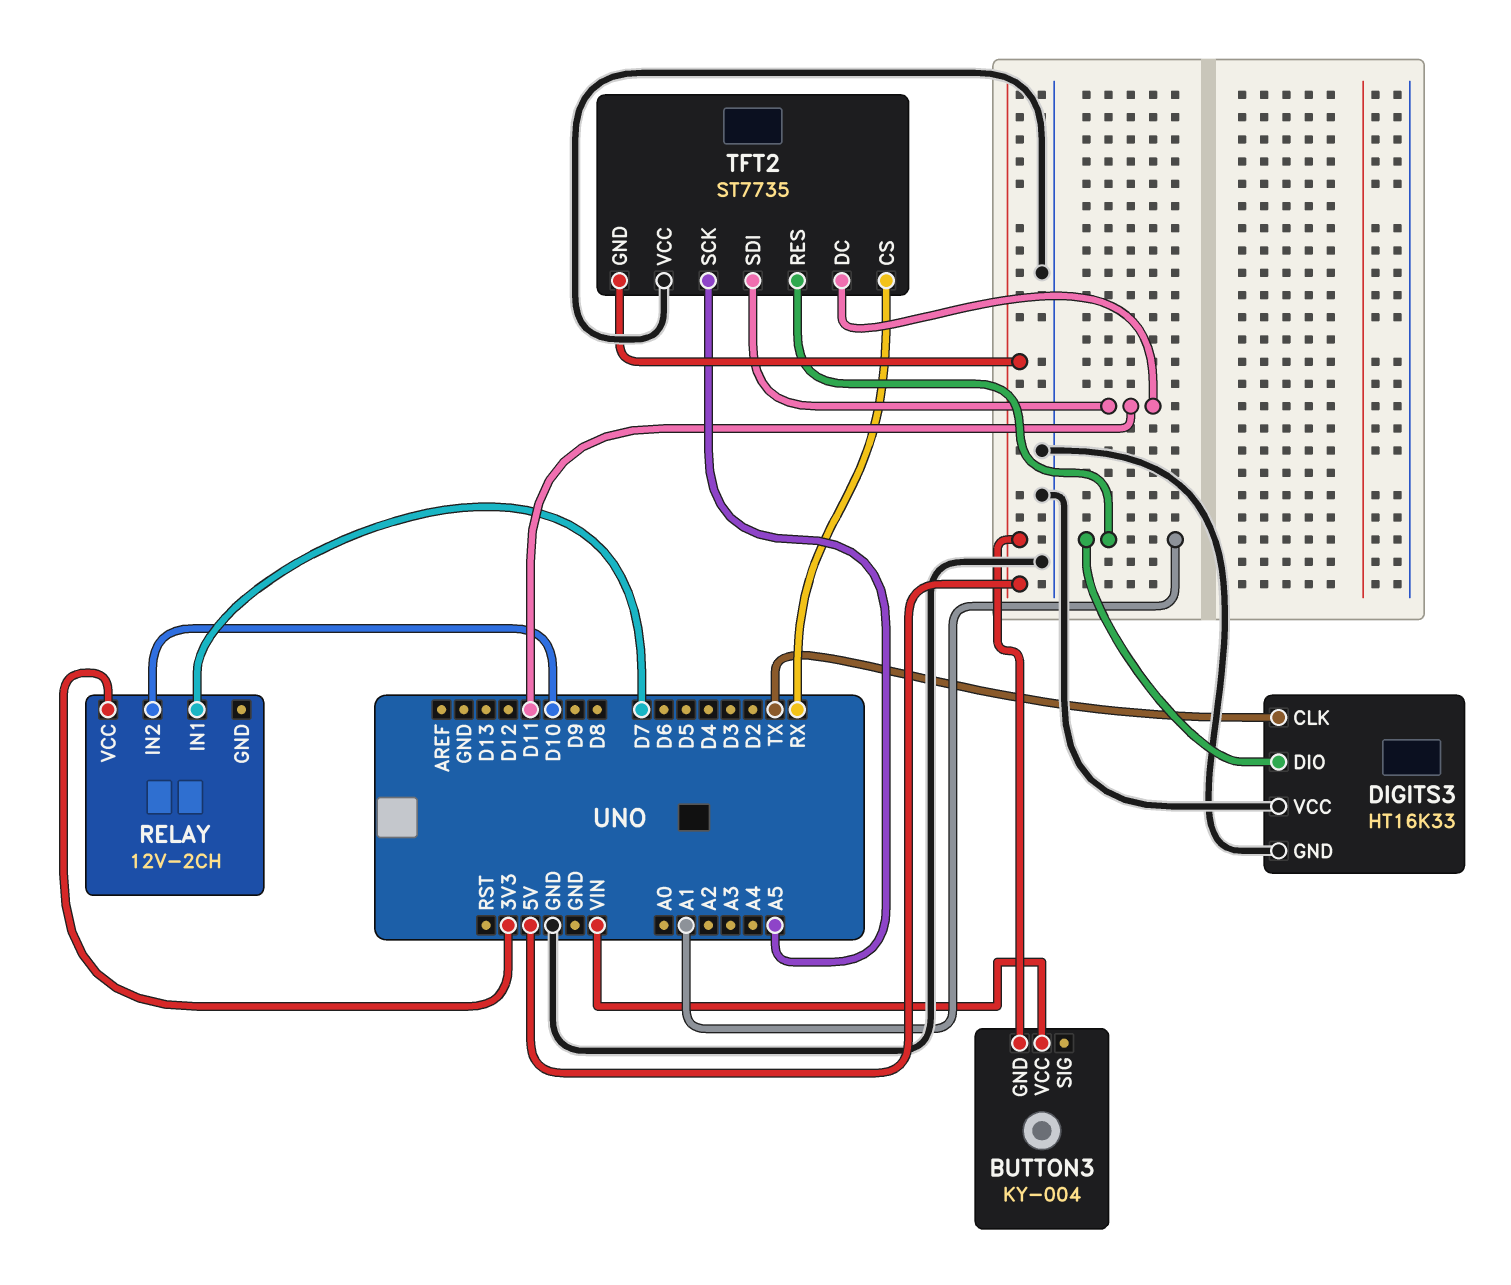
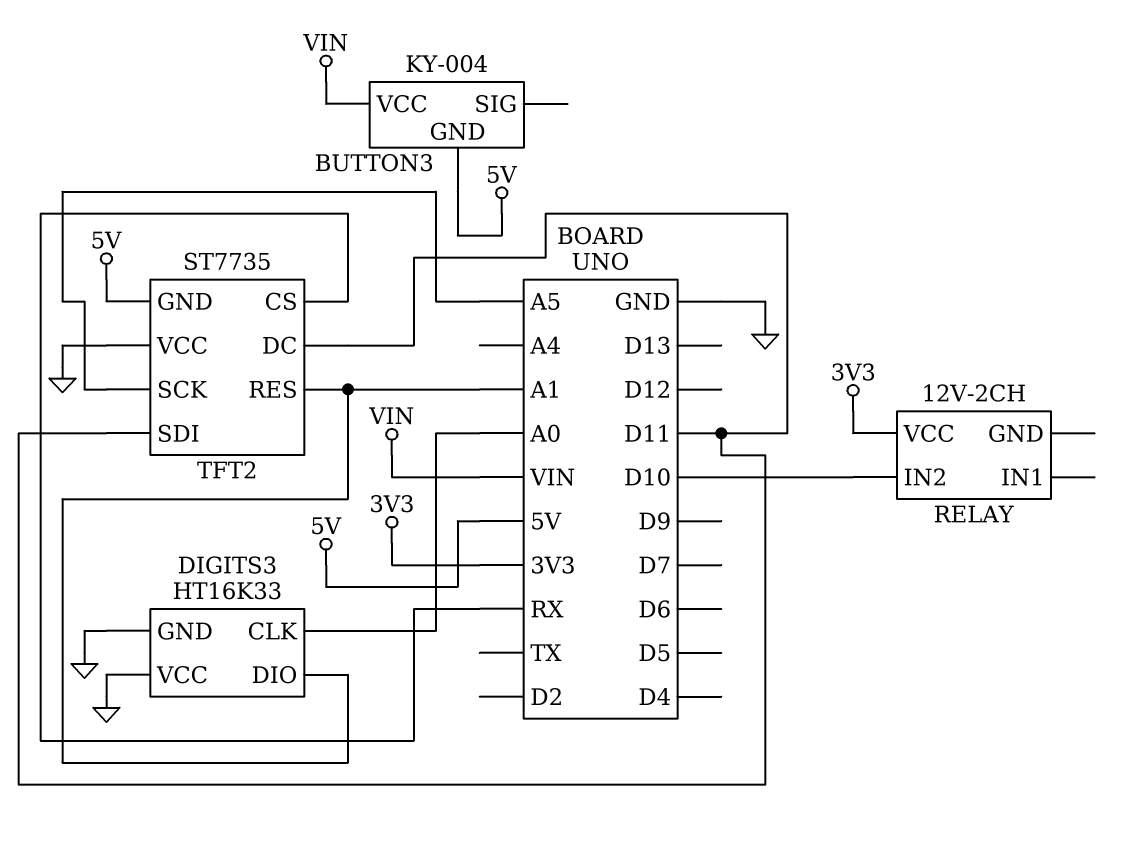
DIGITS3 pin CLK: TX -> A0
RELAY pin IN1: D7 -> none

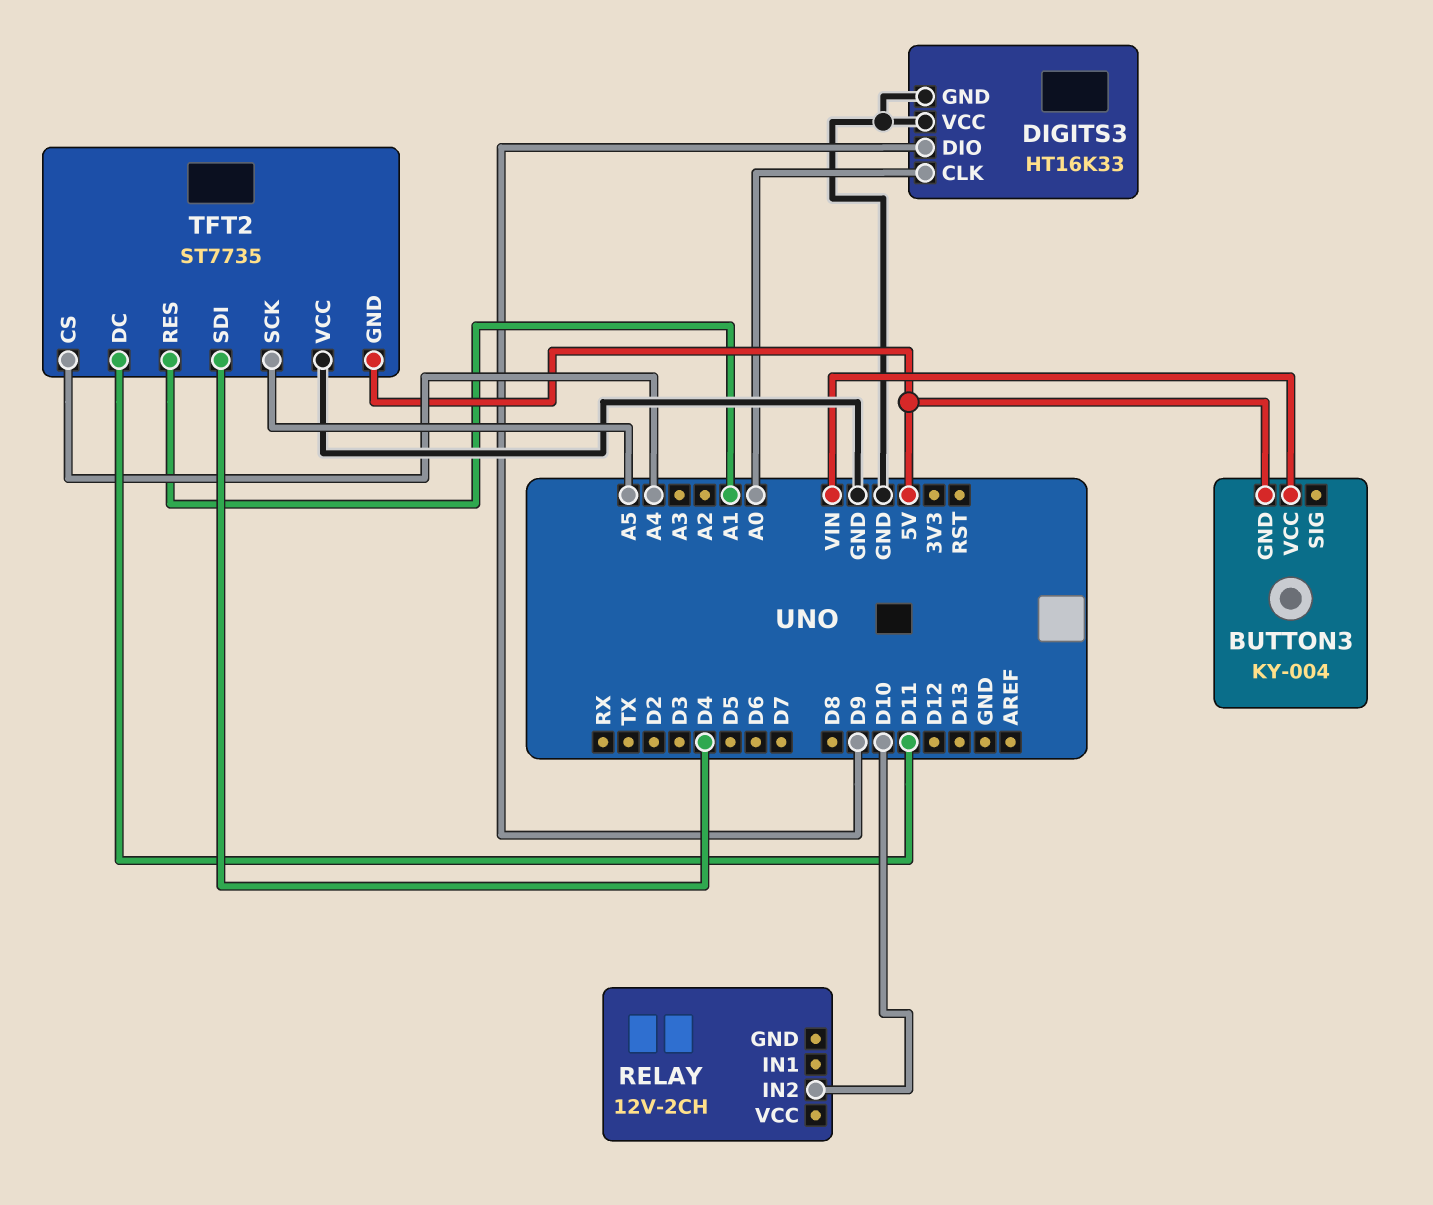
DIGITS3 pin DIO: A1 -> D9
RELAY pin VCC: 3V3 -> none
TFT2 pin CS: RX -> A4
TFT2 pin SDI: D11 -> D4

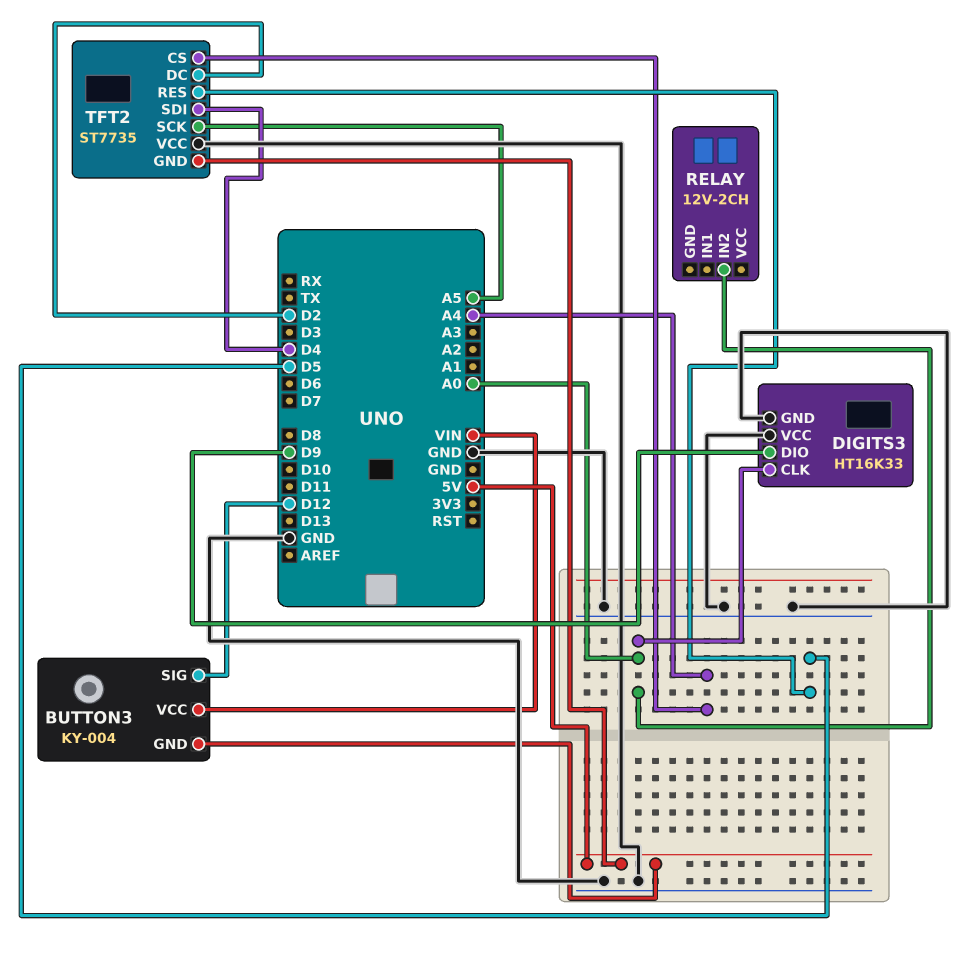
BUTTON3 pin SIG: none -> D12
RELAY pin IN2: D10 -> A0
TFT2 pin DC: D11 -> D2
TFT2 pin RES: A1 -> D5

